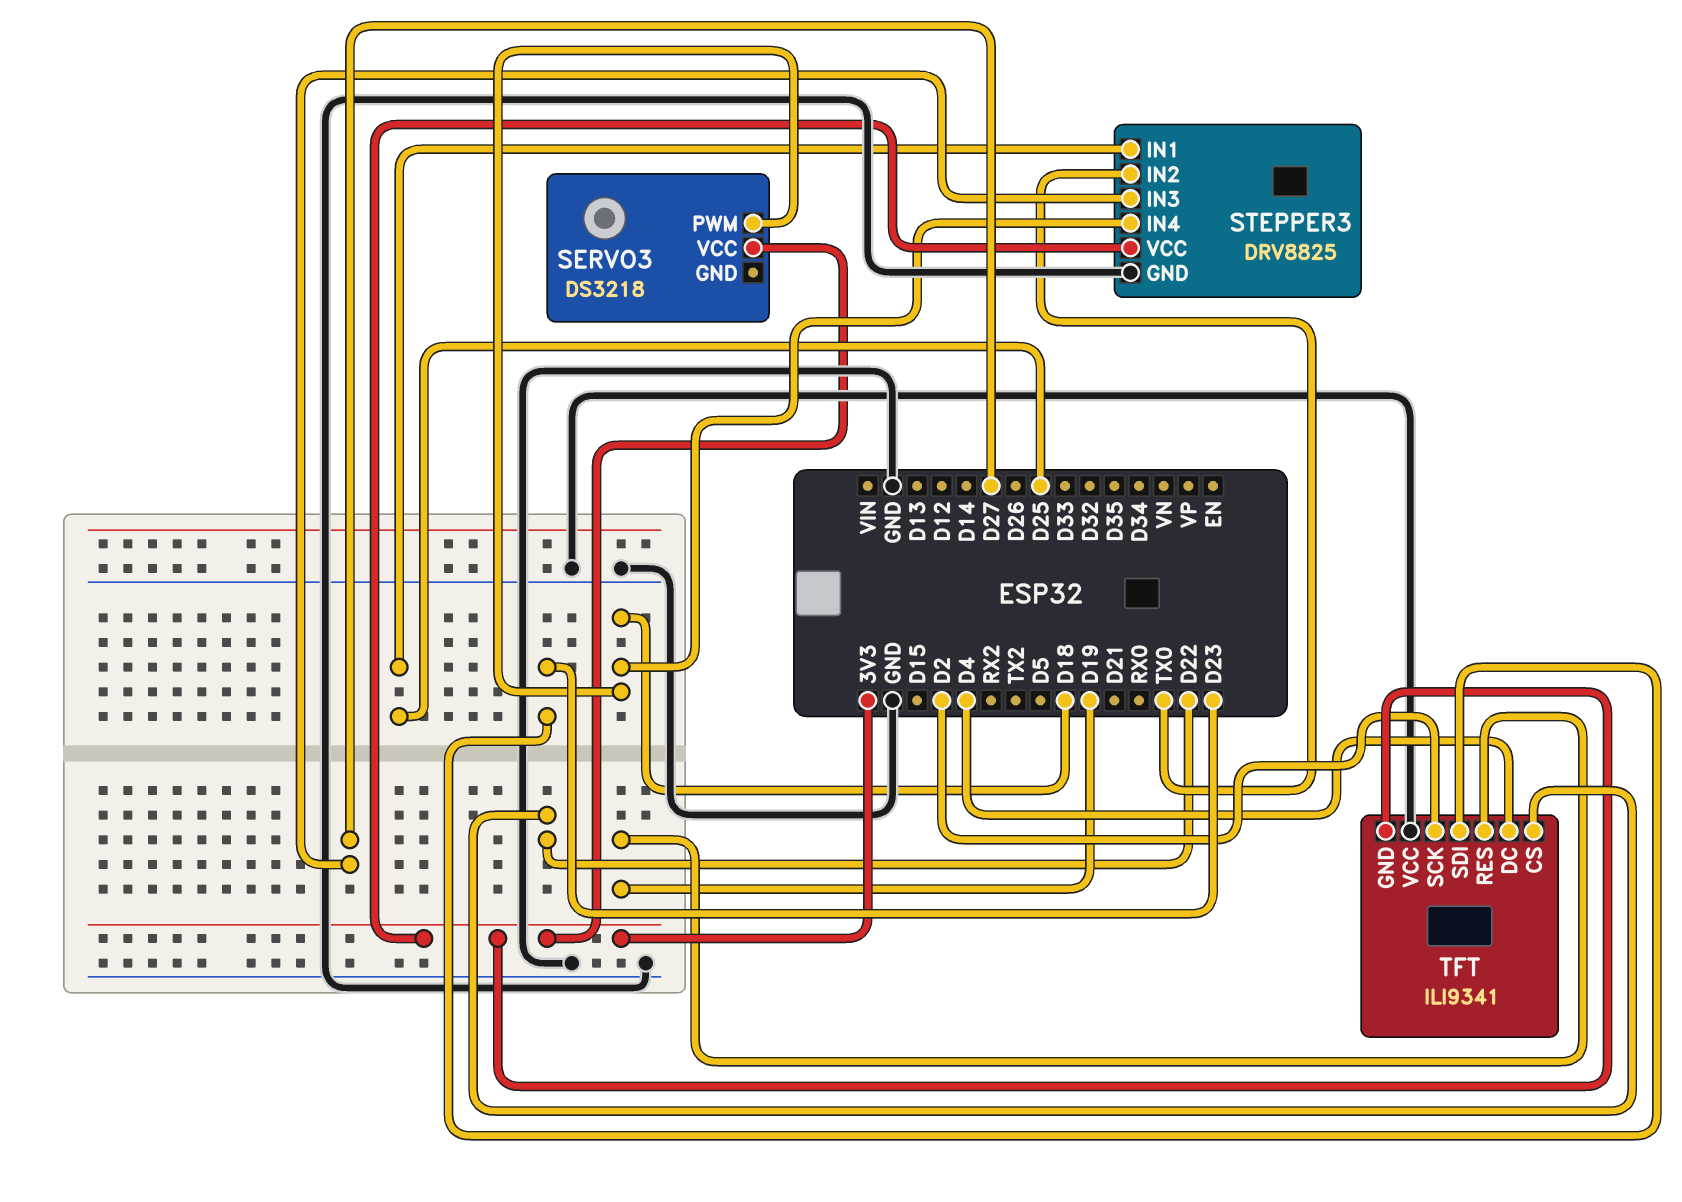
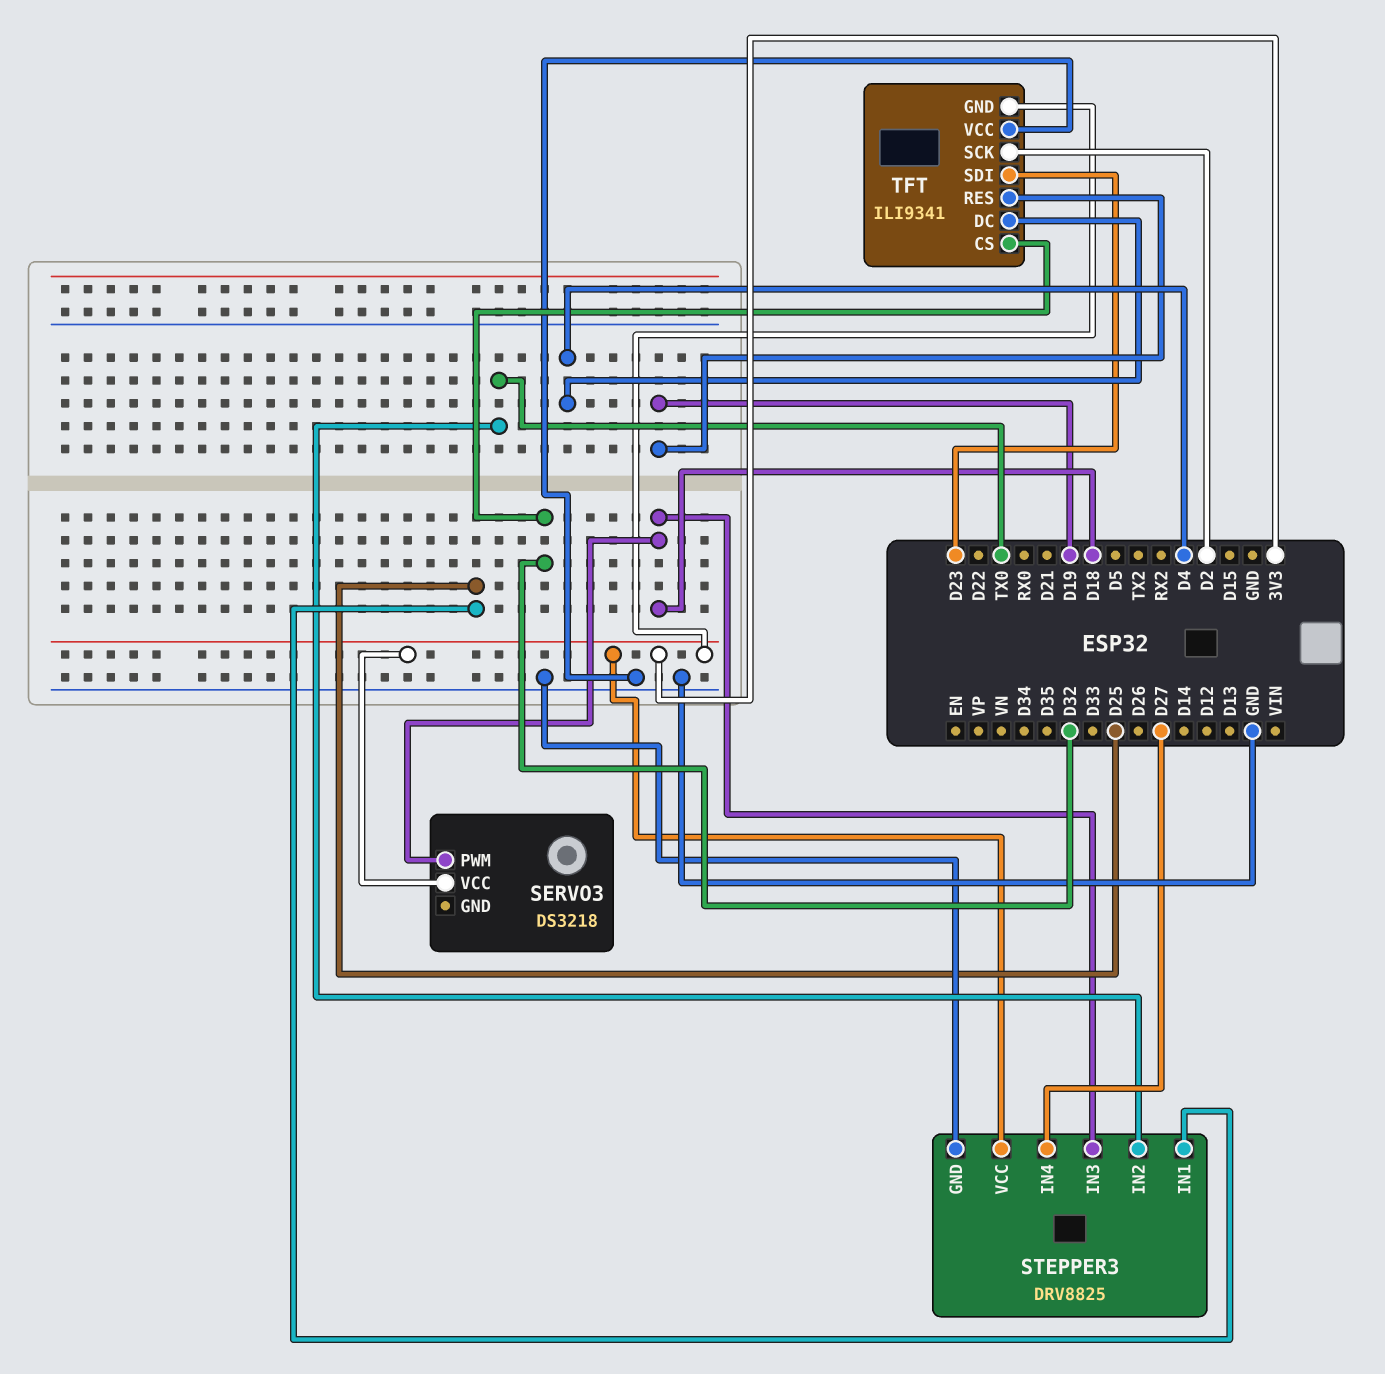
STEPPER3 pin IN3: D27 -> D18
STEPPER3 pin IN4: D18 -> D27
TFT pin CS: D22 -> D32

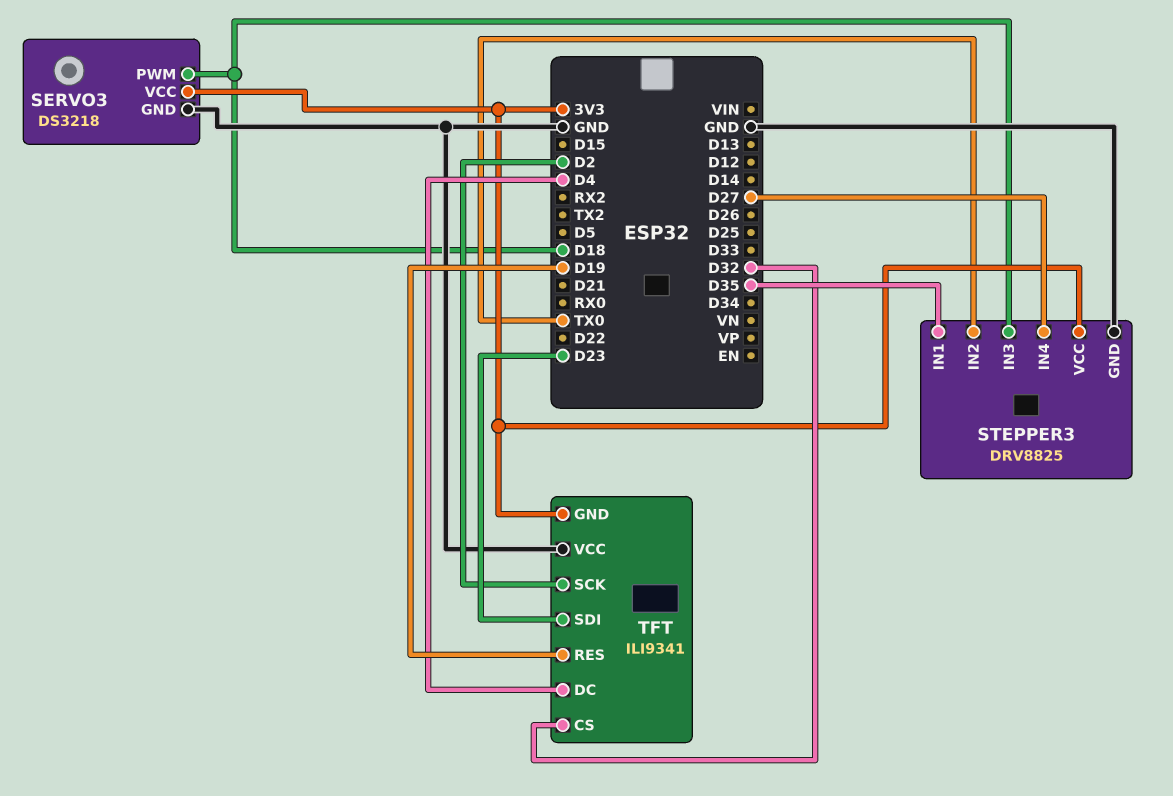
SERVO3 pin GND: none -> GND
STEPPER3 pin IN1: D25 -> D35

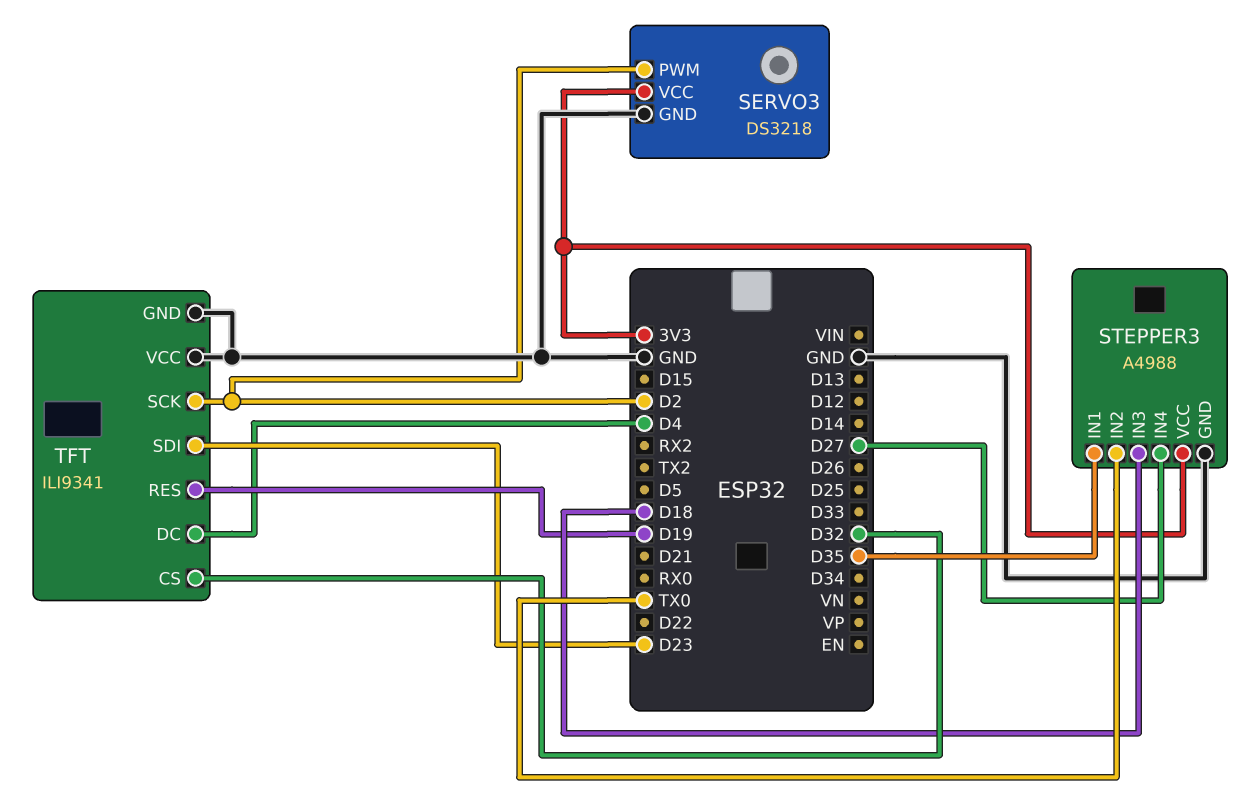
SERVO3 pin PWM: D18 -> D2
STEPPER3: DRV8825 -> A4988
TFT pin GND: 3V3 -> GND

